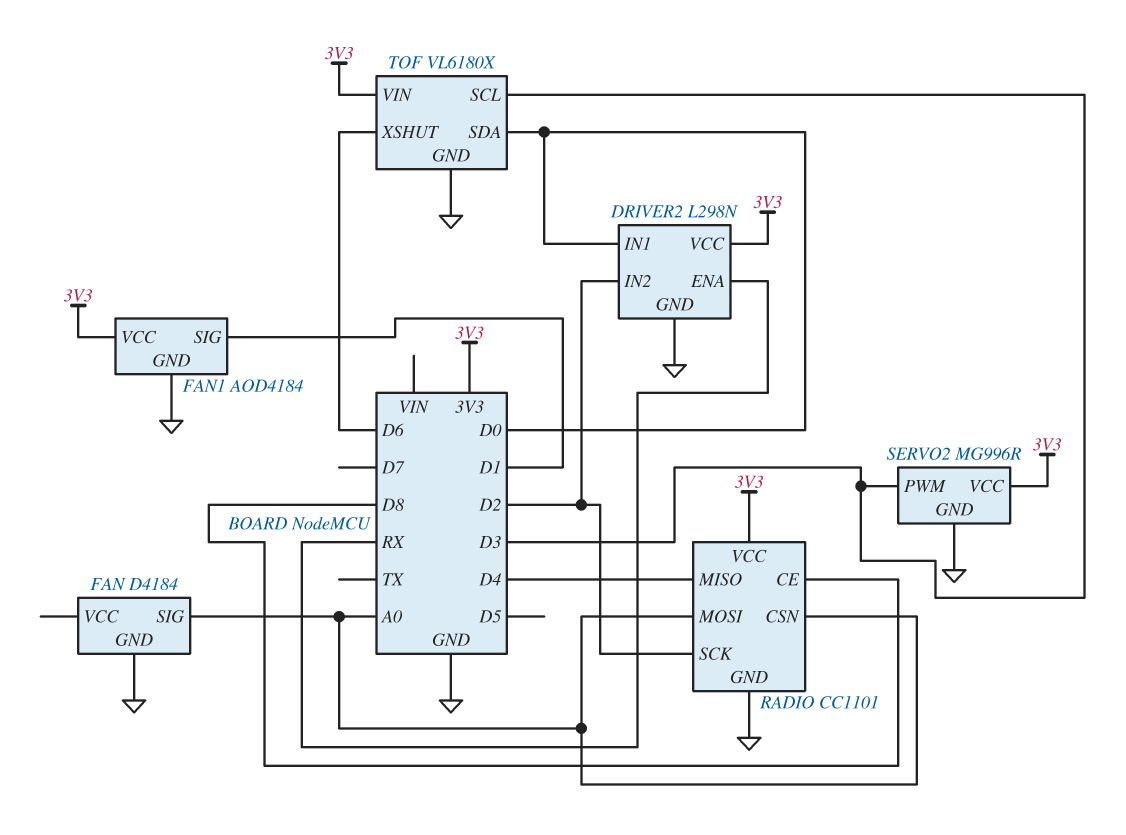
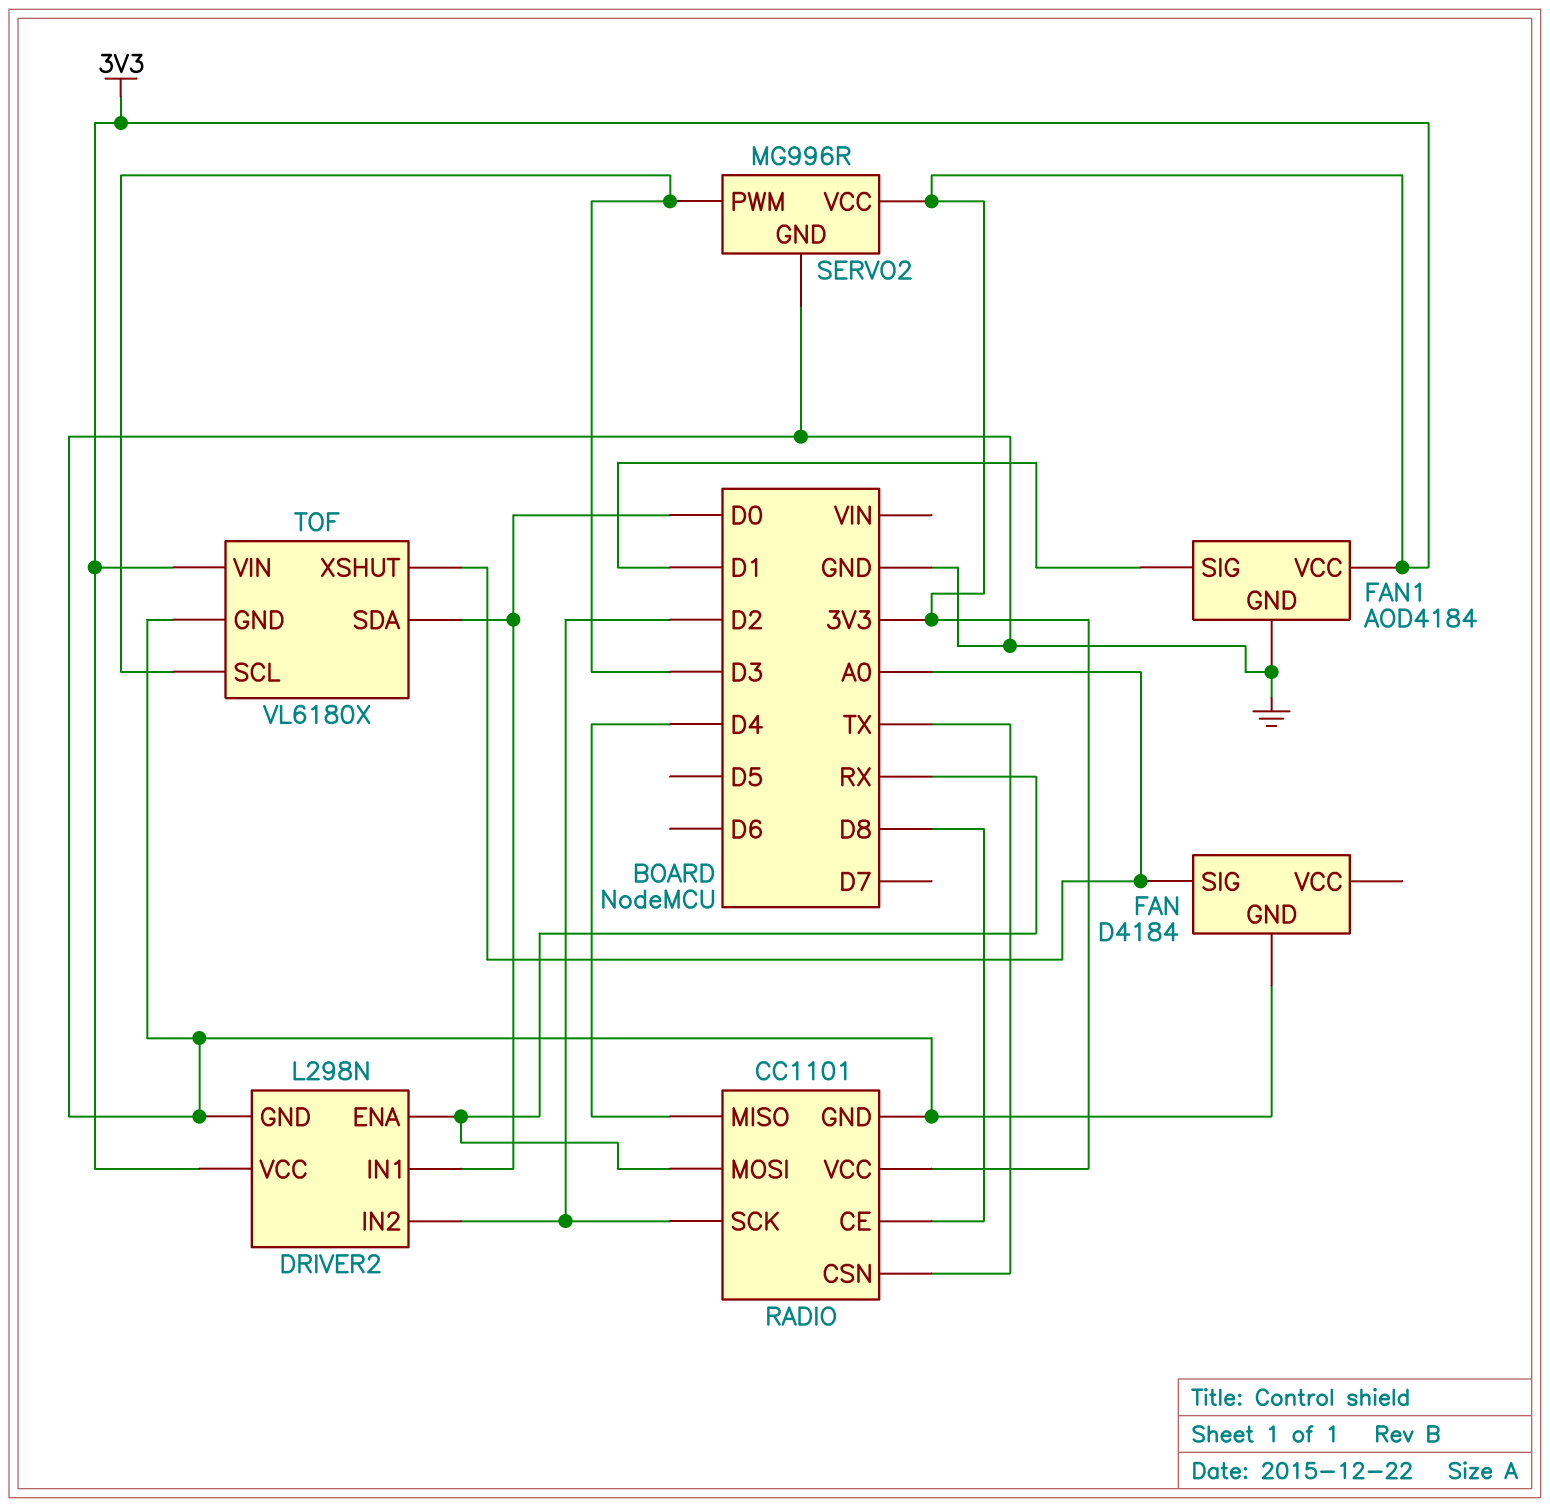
RADIO pin CSN: A0 -> TX
RADIO pin MOSI: A0 -> RX
TOF pin XSHUT: D6 -> A0

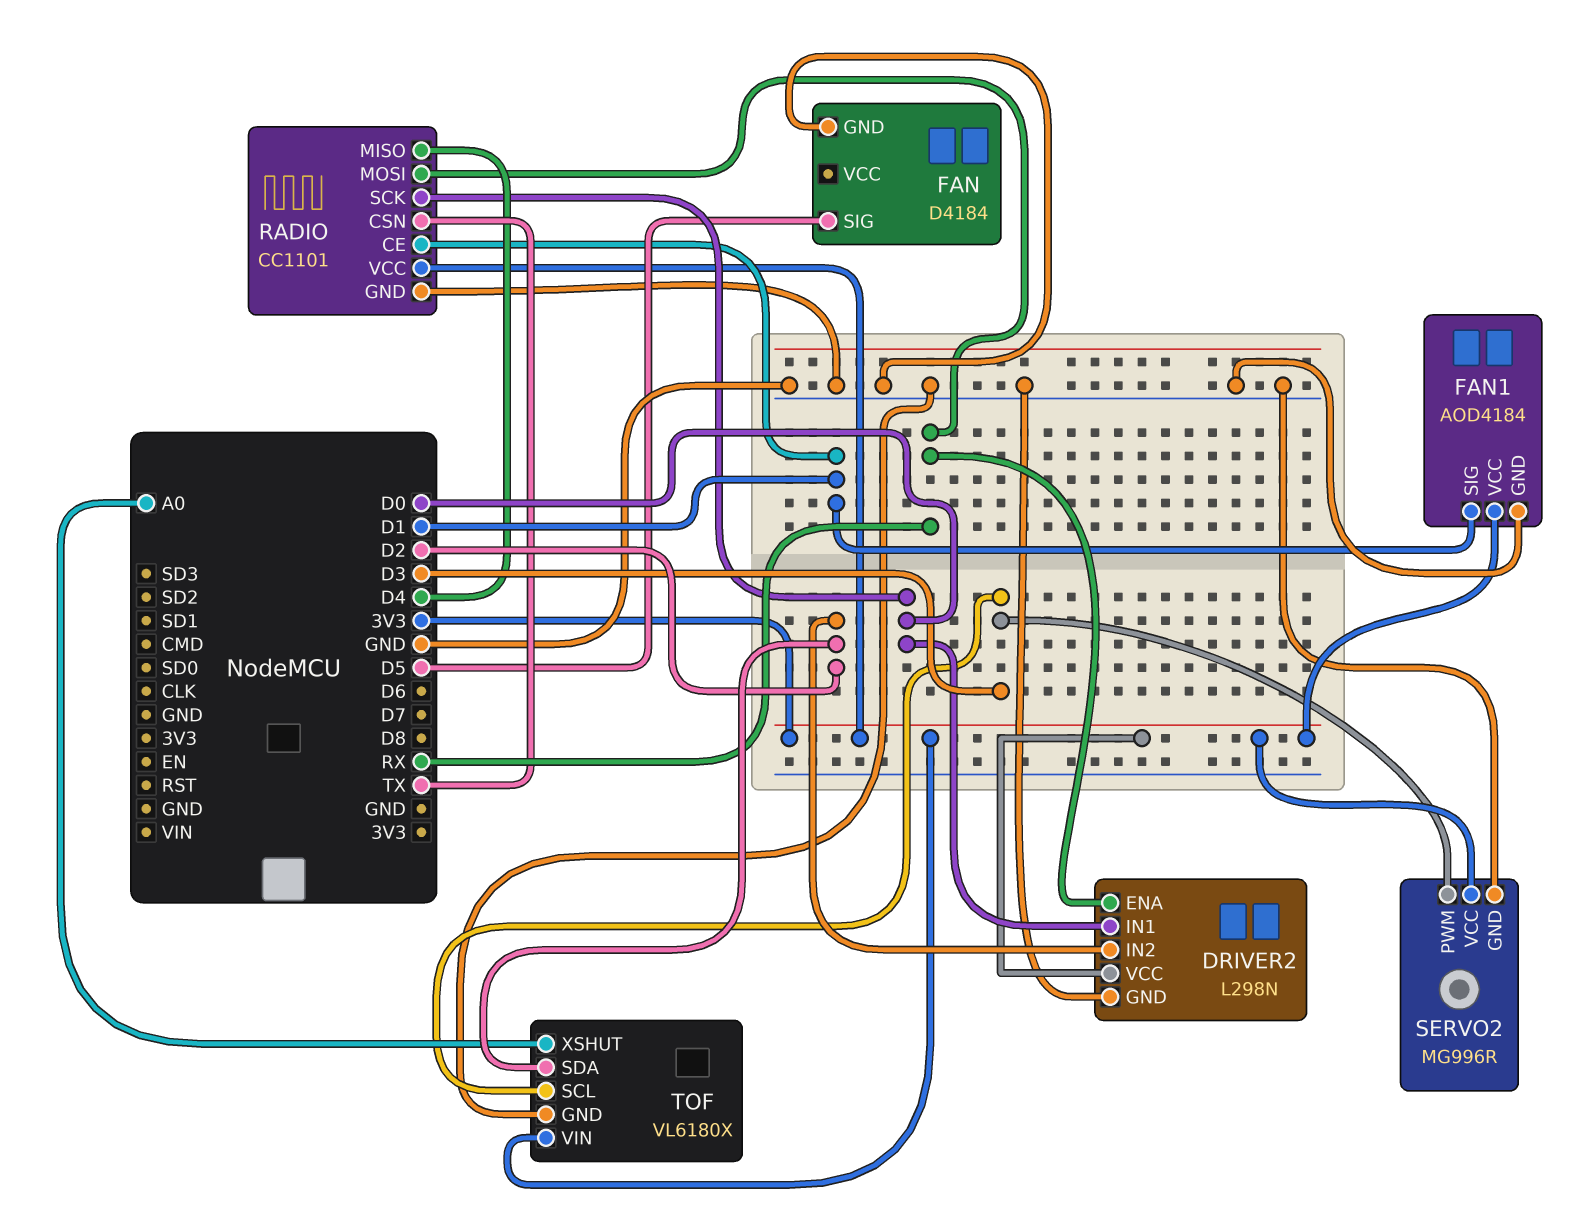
FAN pin SIG: A0 -> D5
RADIO pin CE: D8 -> D1
RADIO pin SCK: D2 -> D0
TOF pin SDA: D0 -> D2

